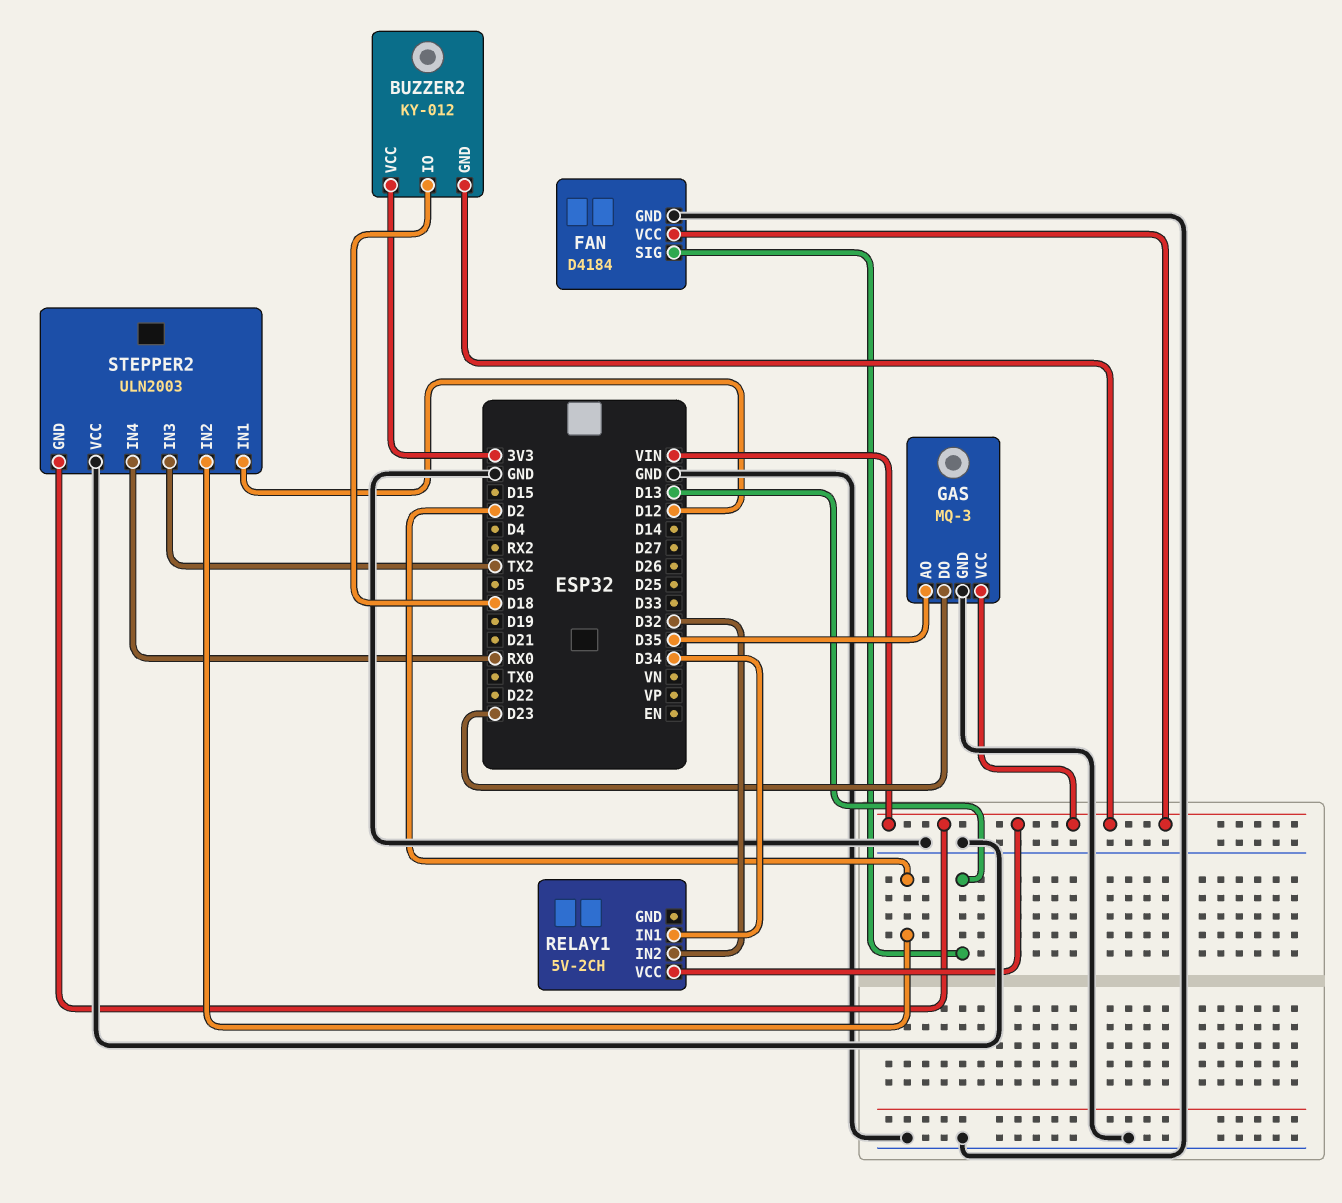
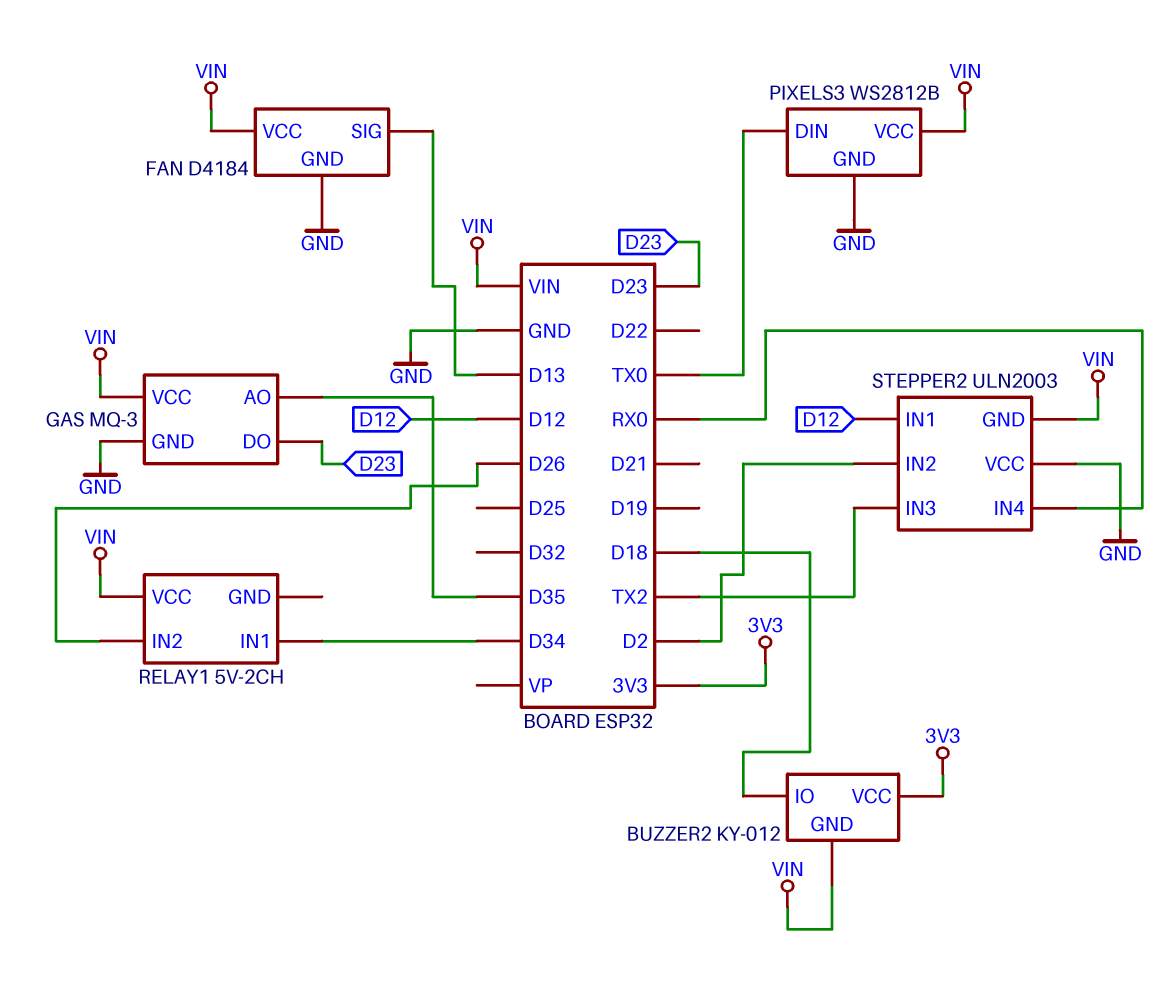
PIXELS3: none -> WS2812B
PIXELS3 pin DIN: none -> TX0
PIXELS3 pin GND: none -> GND
PIXELS3 pin VCC: none -> VIN
RELAY1 pin IN2: D32 -> D26

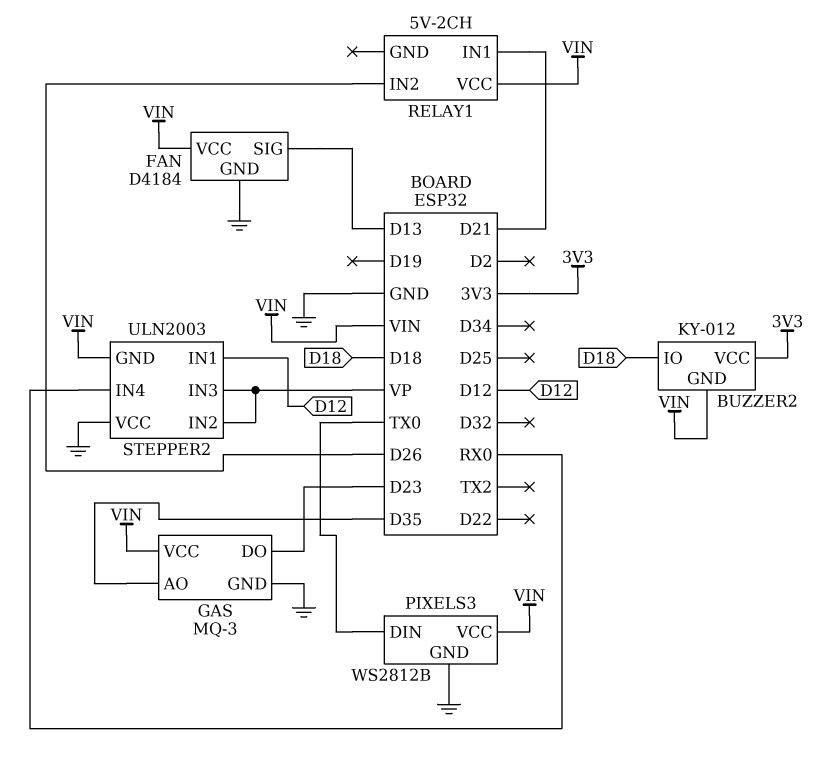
RELAY1 pin IN1: D34 -> D21
STEPPER2 pin IN2: D2 -> VP
STEPPER2 pin IN3: TX2 -> VP

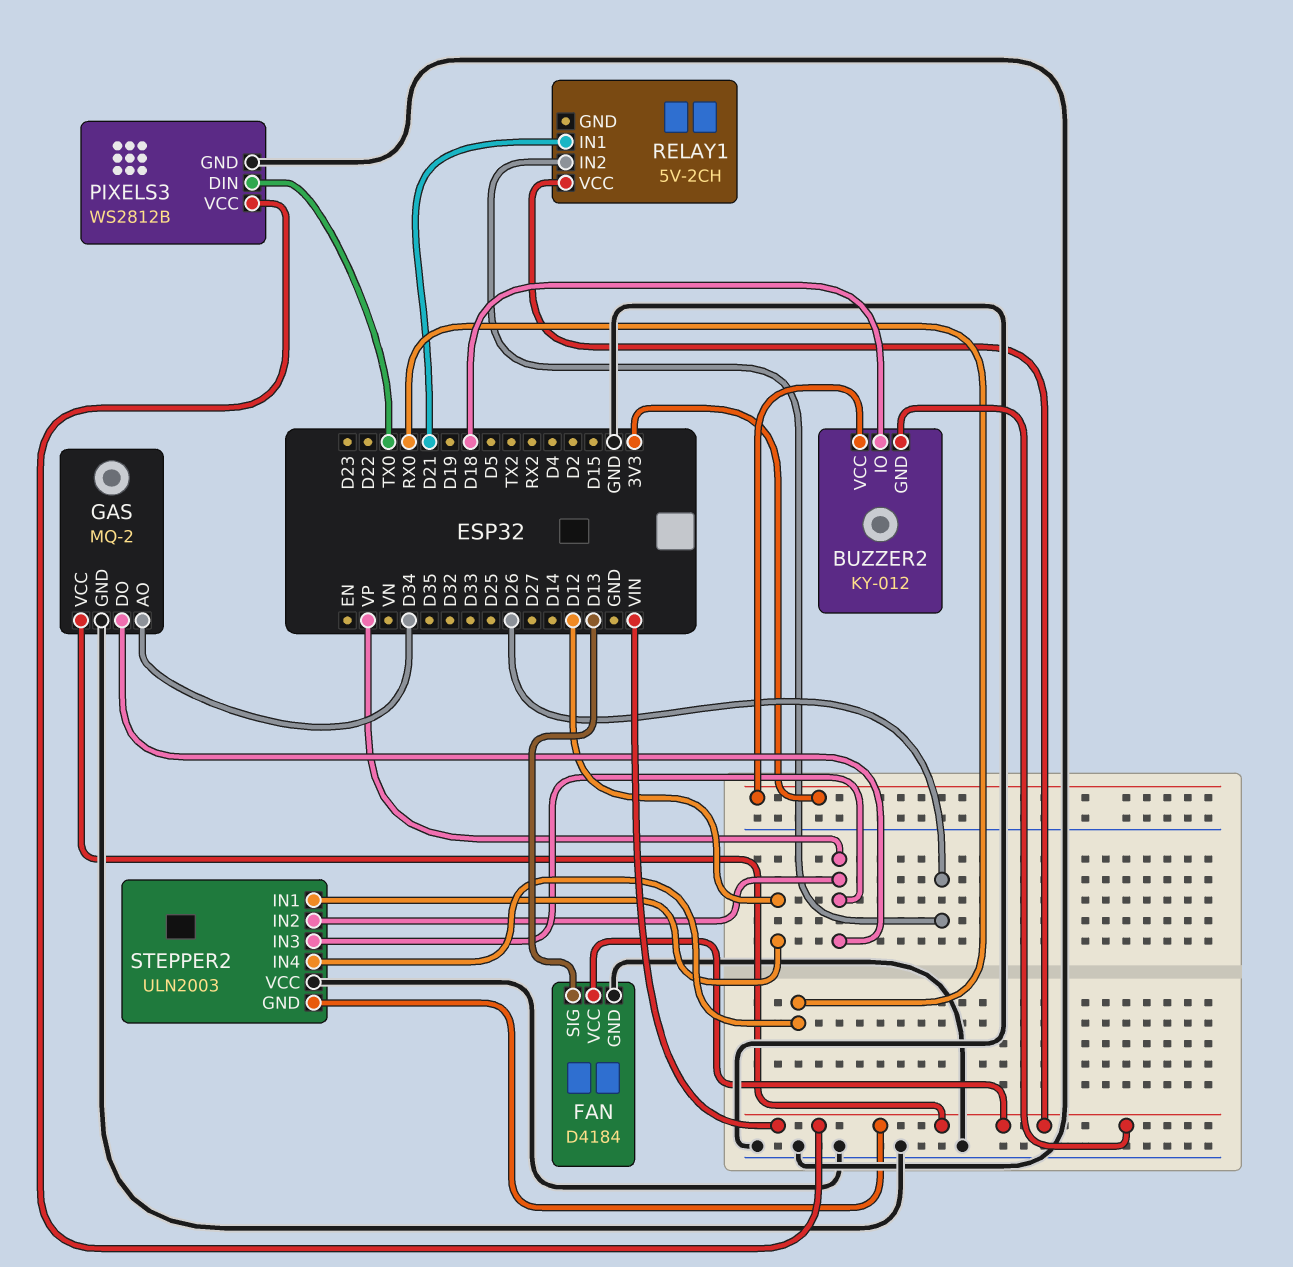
GAS: MQ-3 -> MQ-2
GAS pin AO: D35 -> D34
GAS pin DO: D23 -> VP

